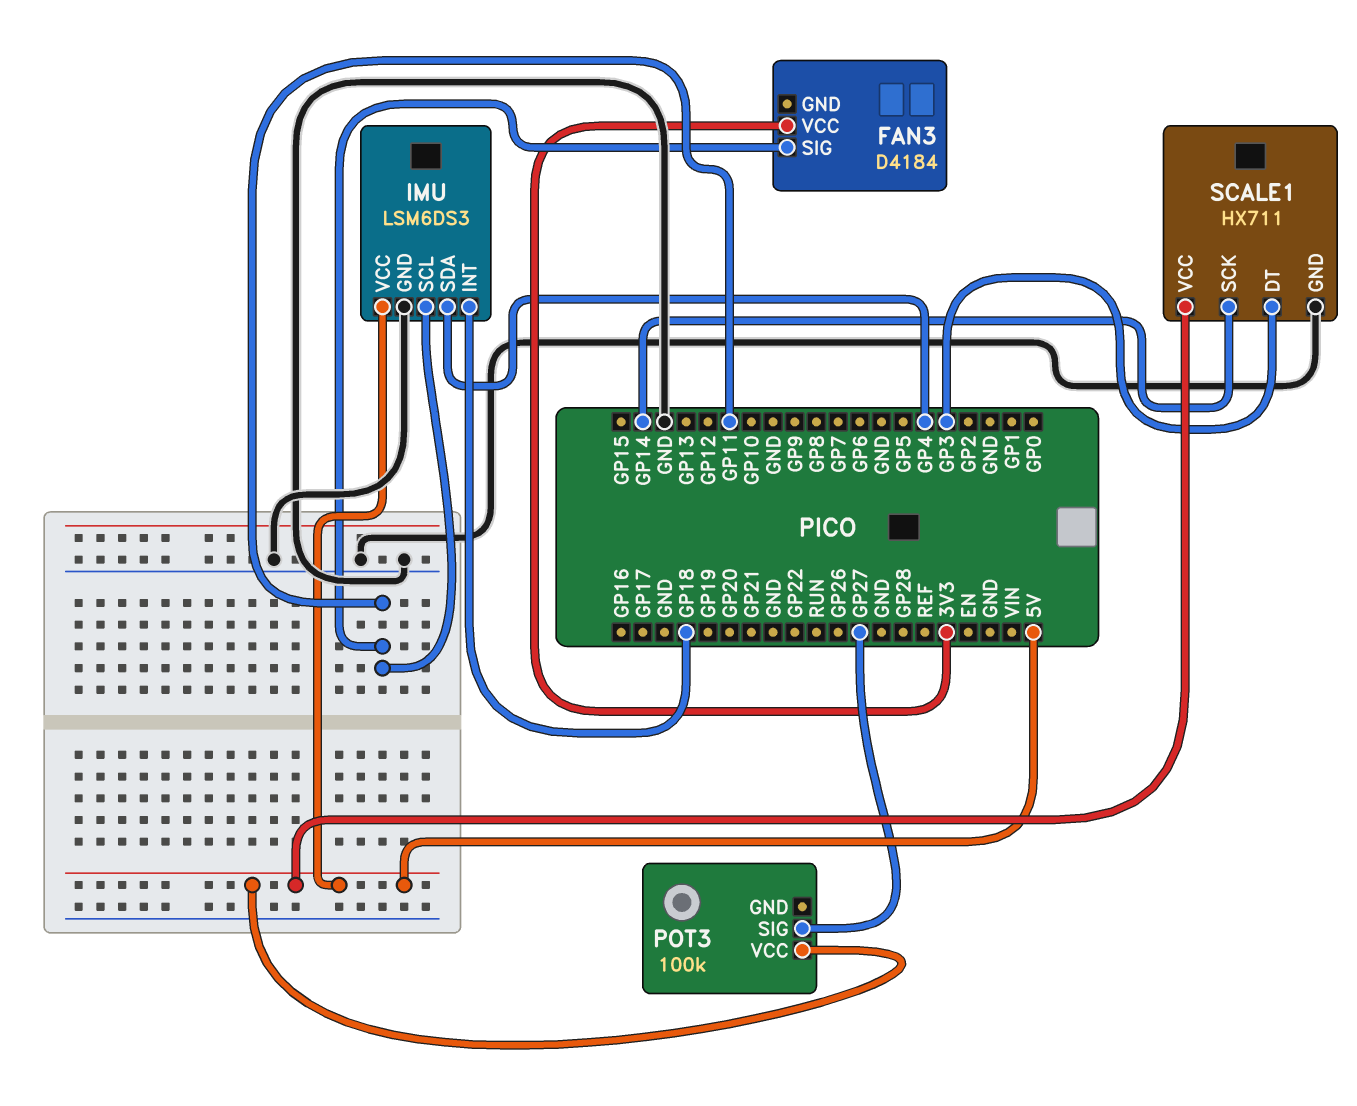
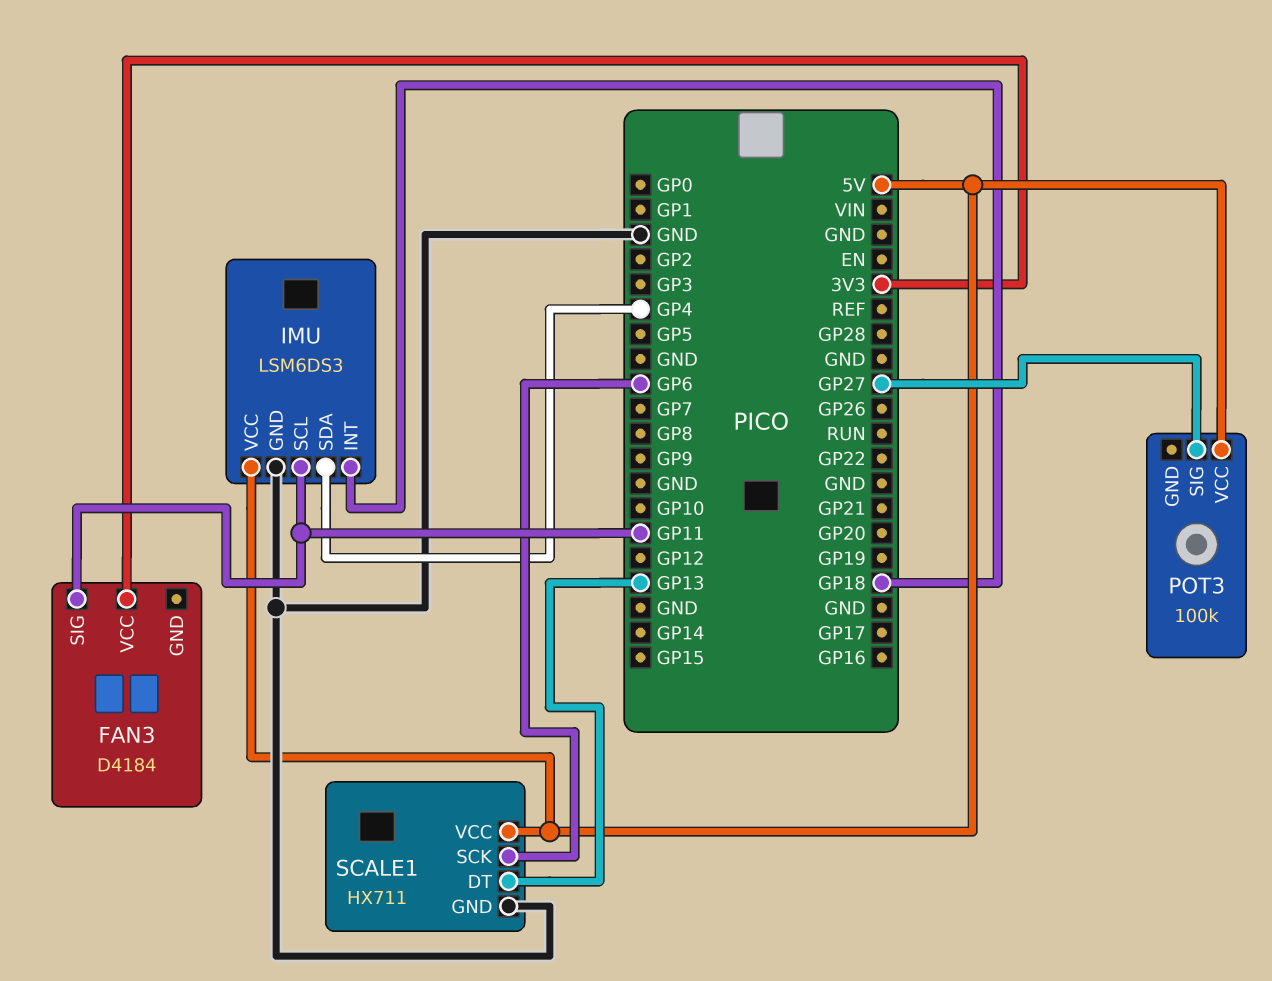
SCALE1 pin DT: GP3 -> GP13
SCALE1 pin SCK: GP14 -> GP6

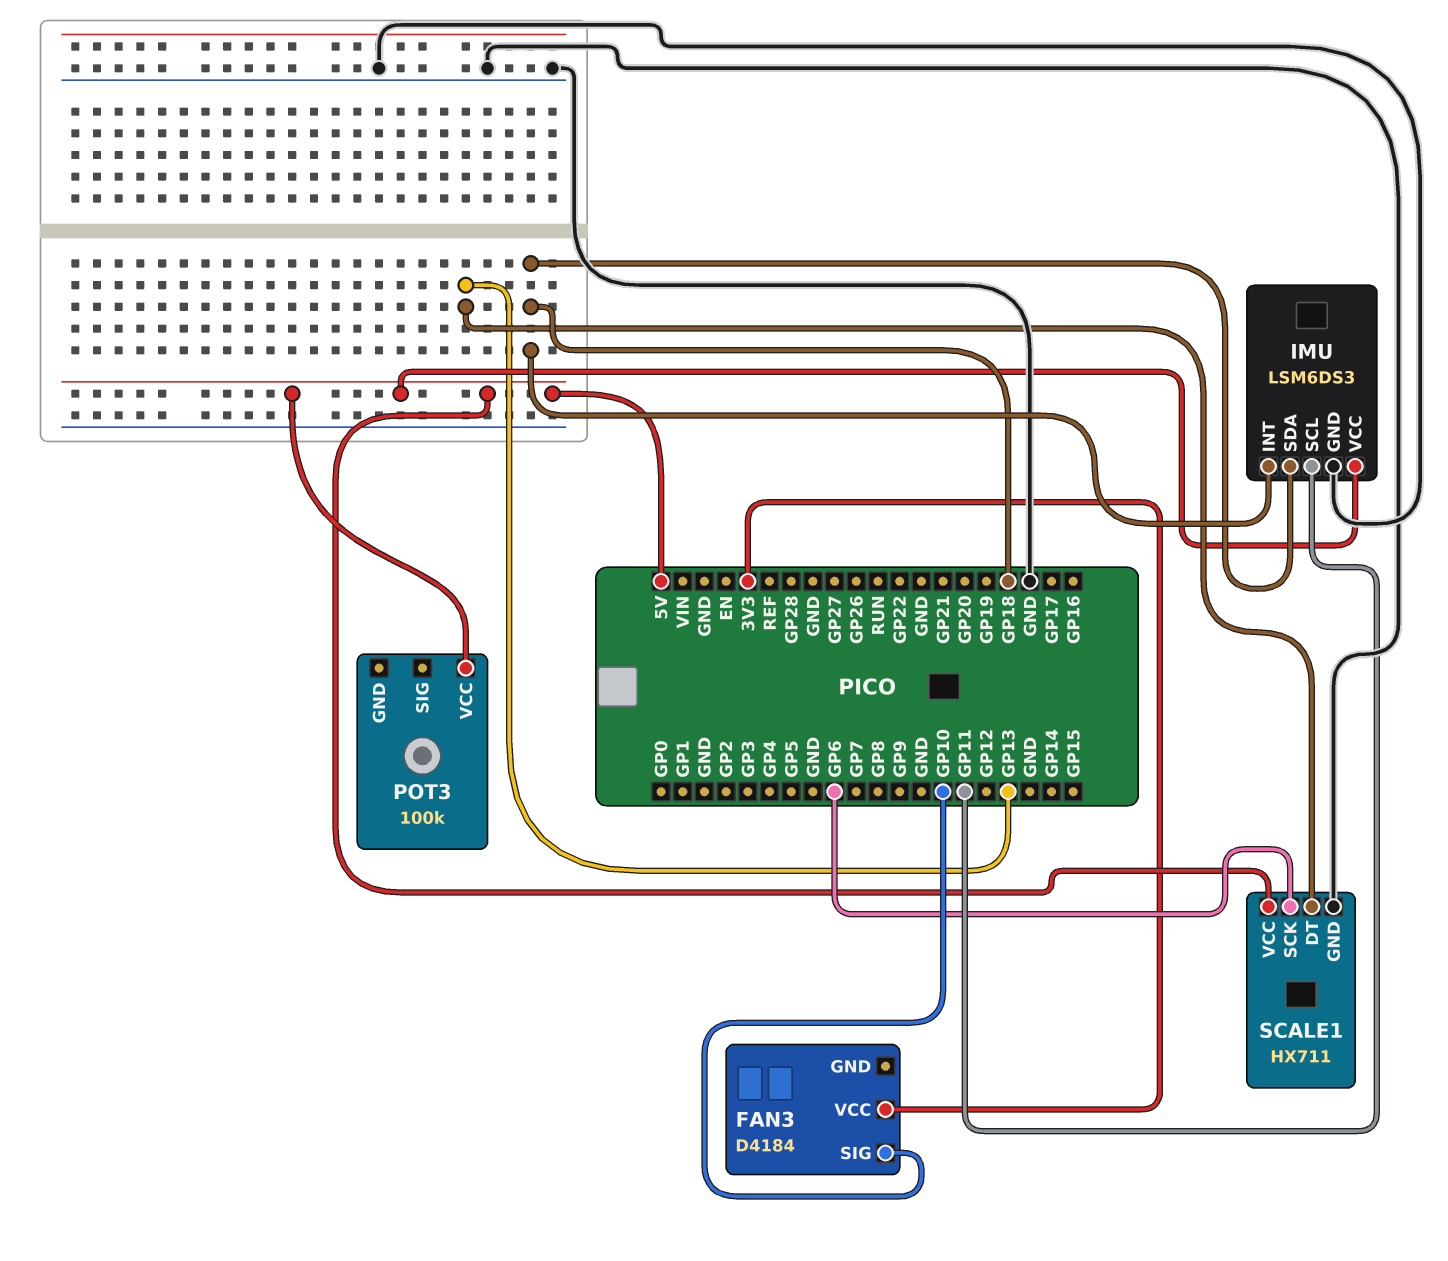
FAN3 pin SIG: GP11 -> GP10
IMU pin SDA: GP4 -> GP18
POT3 pin SIG: GP27 -> none

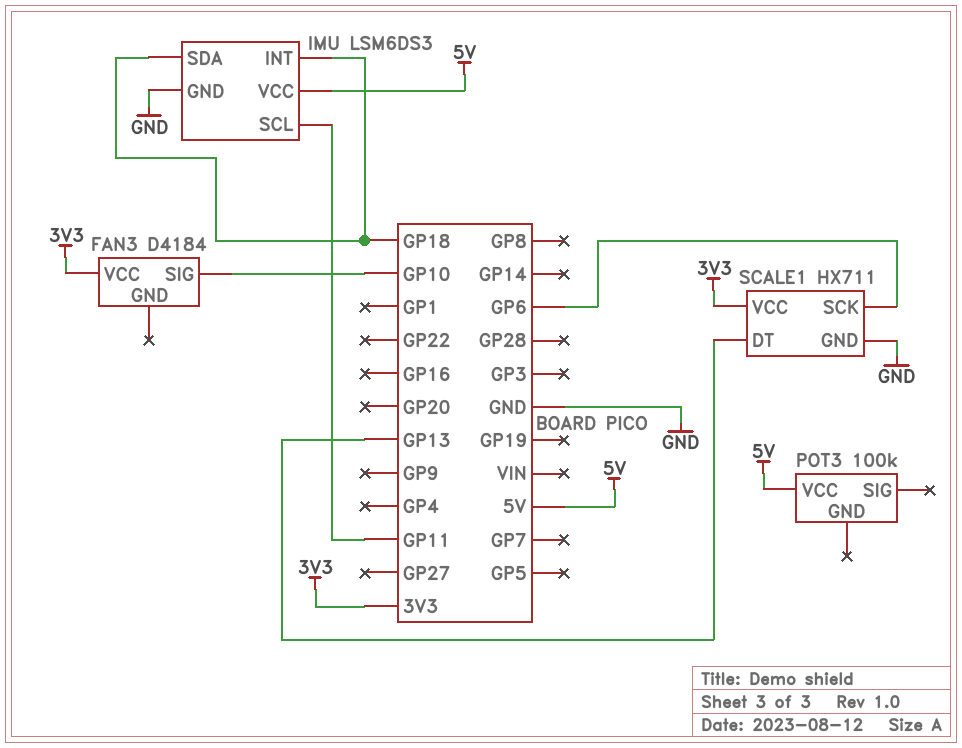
SCALE1 pin VCC: 5V -> 3V3

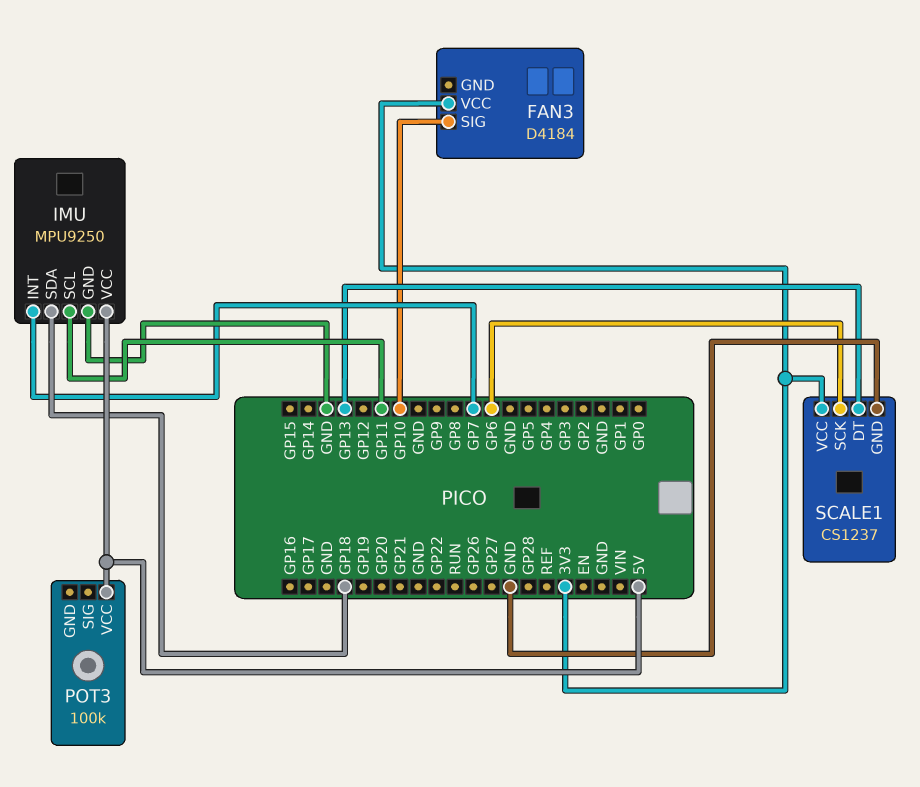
IMU: LSM6DS3 -> MPU9250
IMU pin INT: GP18 -> GP7
SCALE1: HX711 -> CS1237

